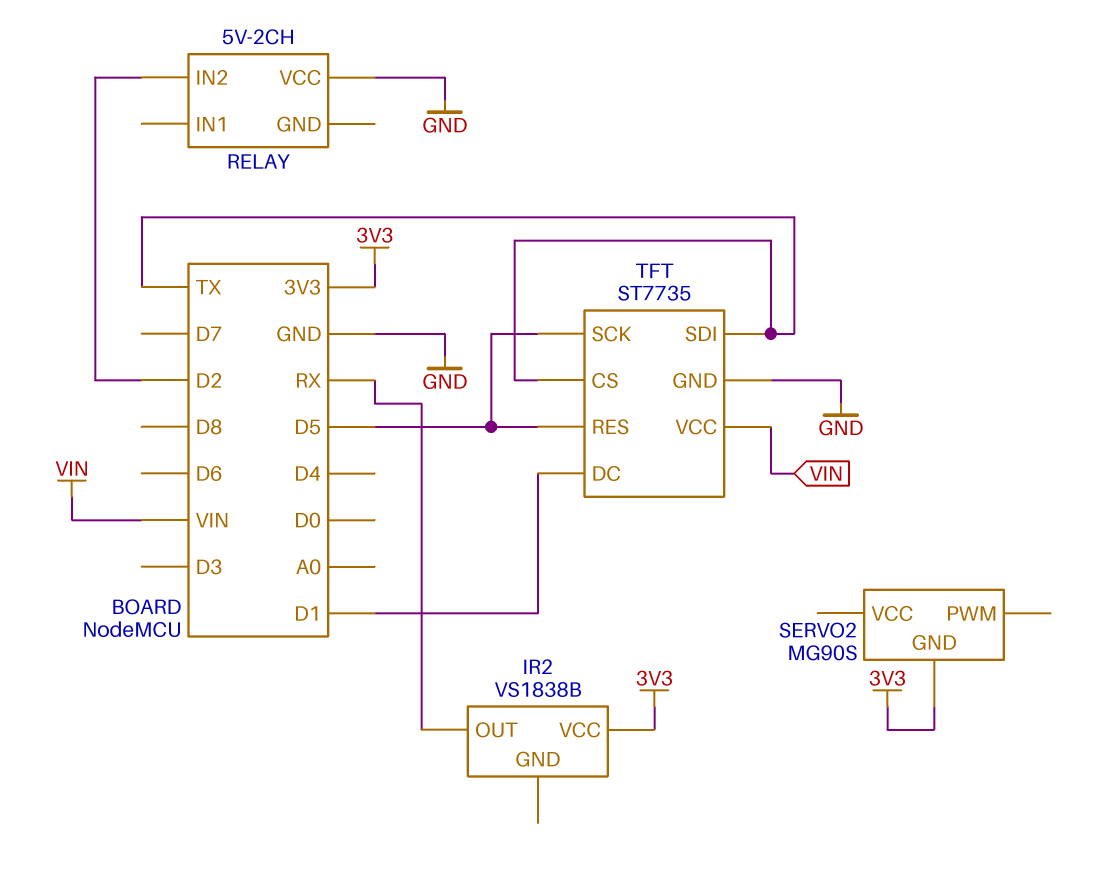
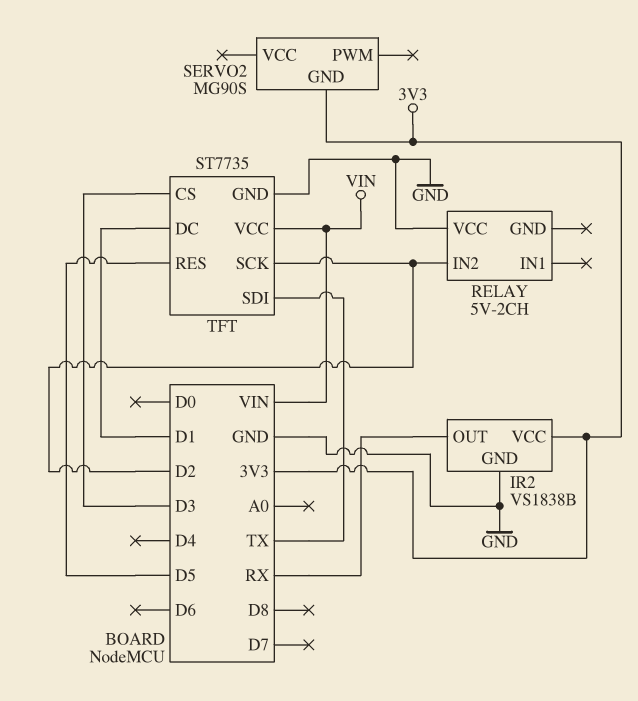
IR2 pin GND: none -> GND
TFT pin CS: TX -> D3
TFT pin SCK: D5 -> D2

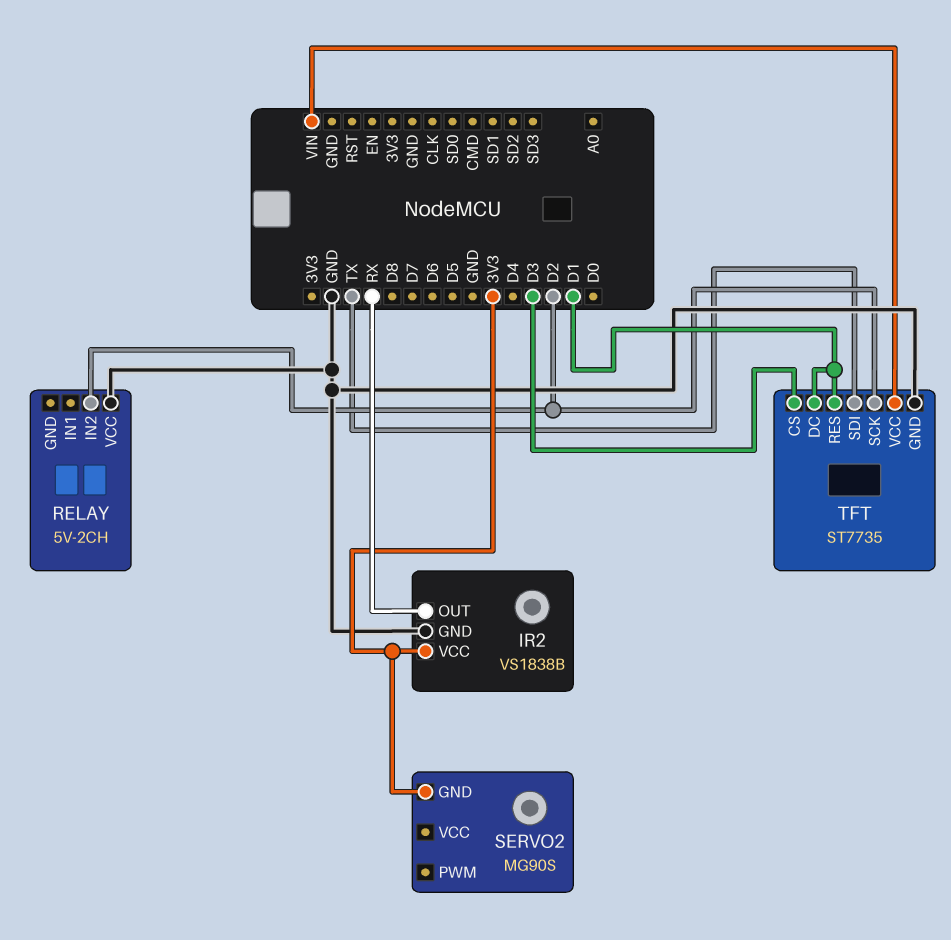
TFT pin RES: D5 -> D1

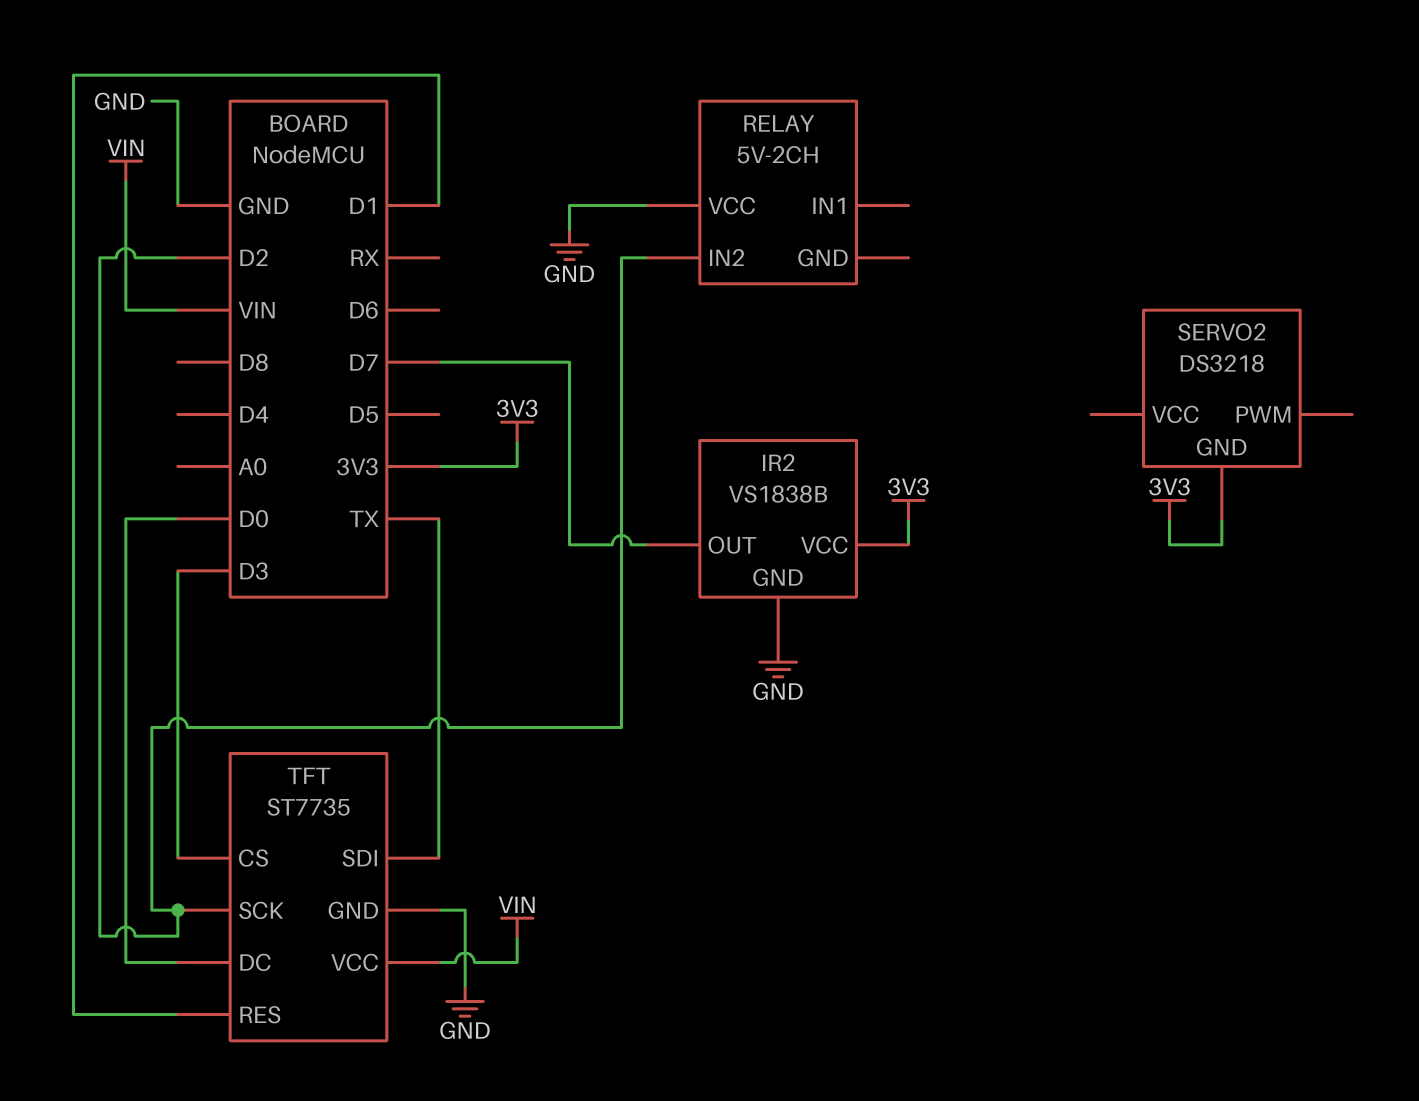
IR2 pin OUT: RX -> D7
SERVO2: MG90S -> DS3218
TFT pin DC: D1 -> D0

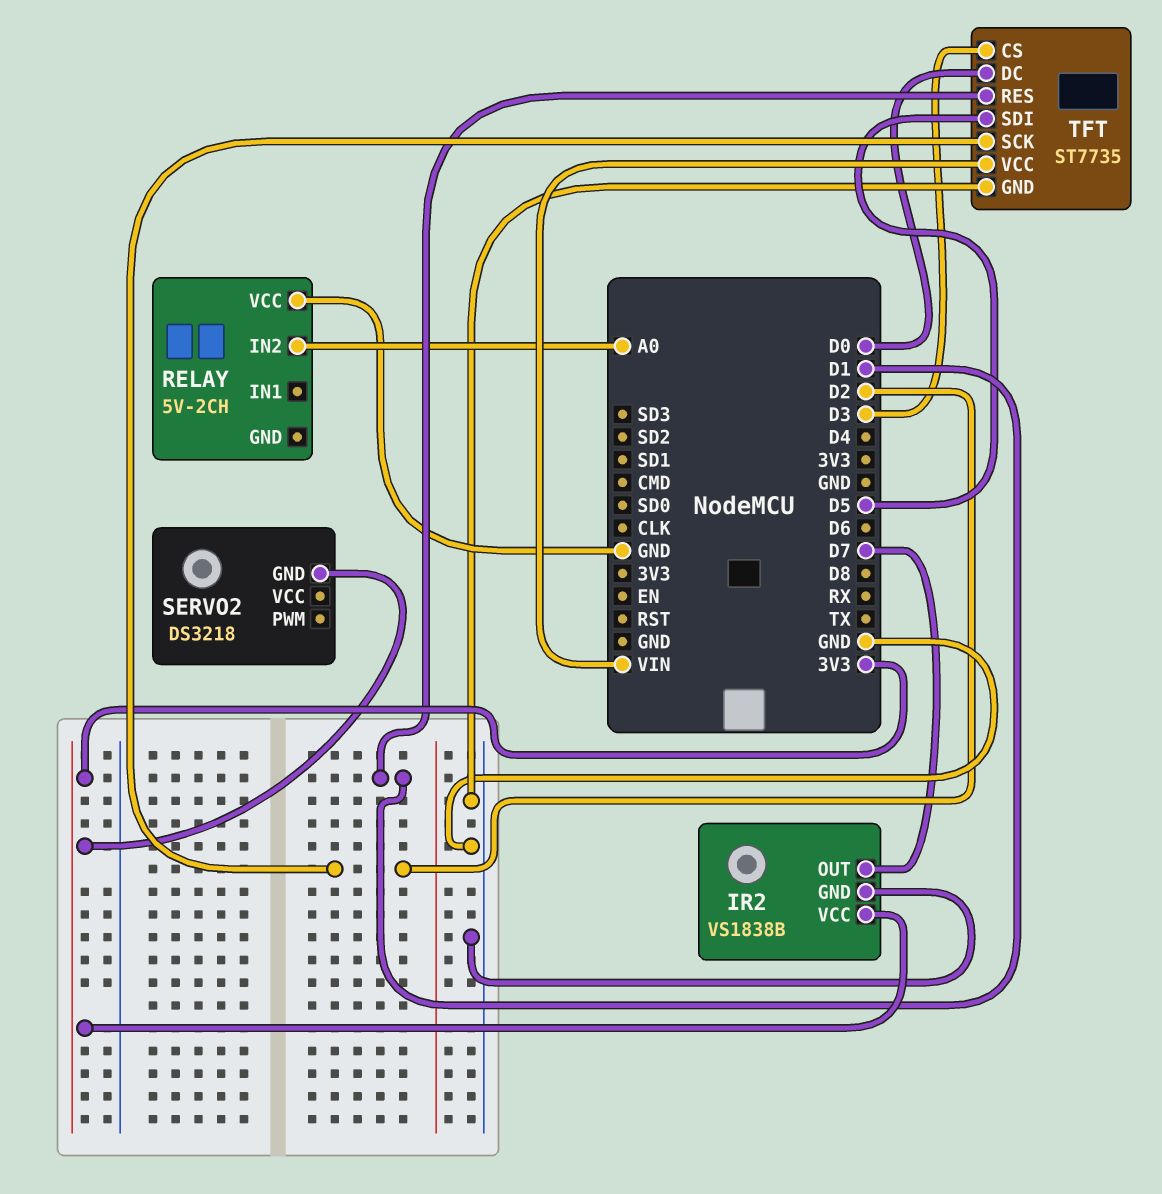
RELAY pin IN2: D2 -> A0
TFT pin SDI: TX -> D5

